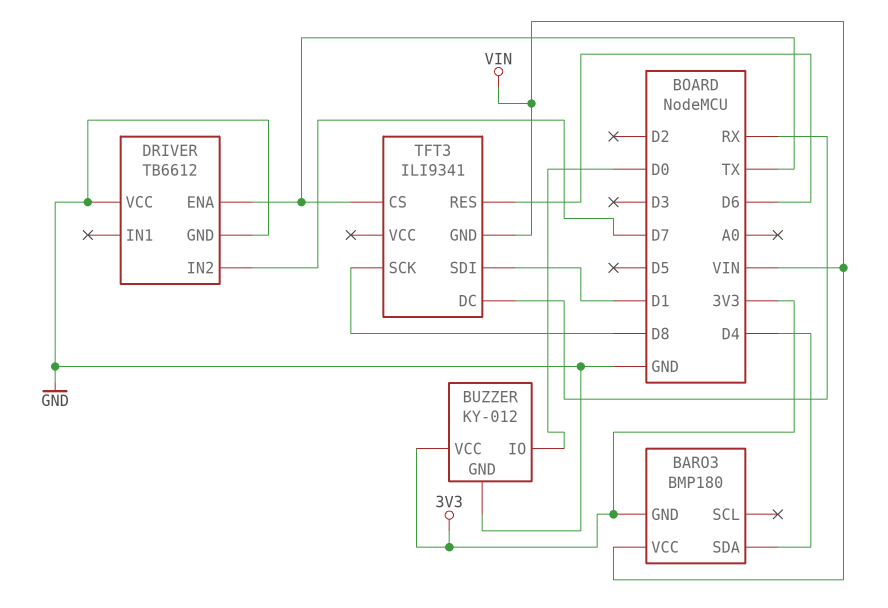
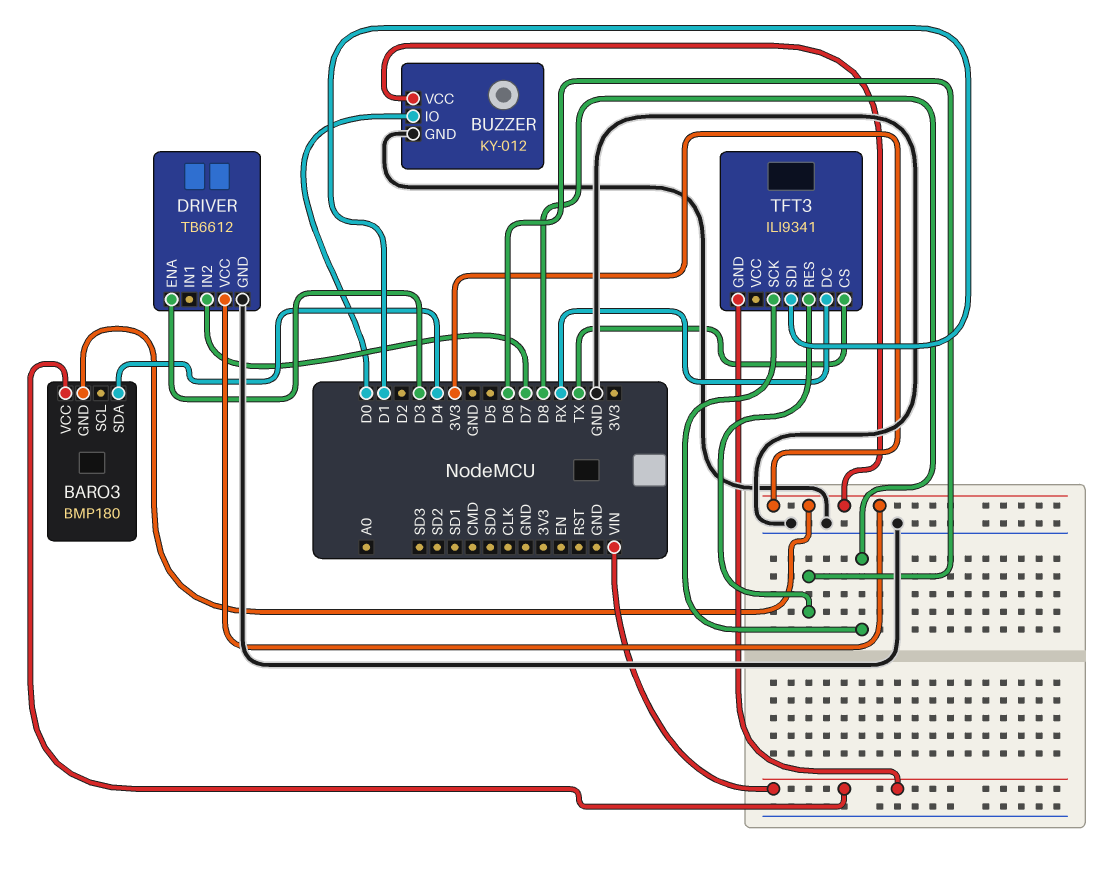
DRIVER pin ENA: TX -> D3
DRIVER pin VCC: GND -> 3V3

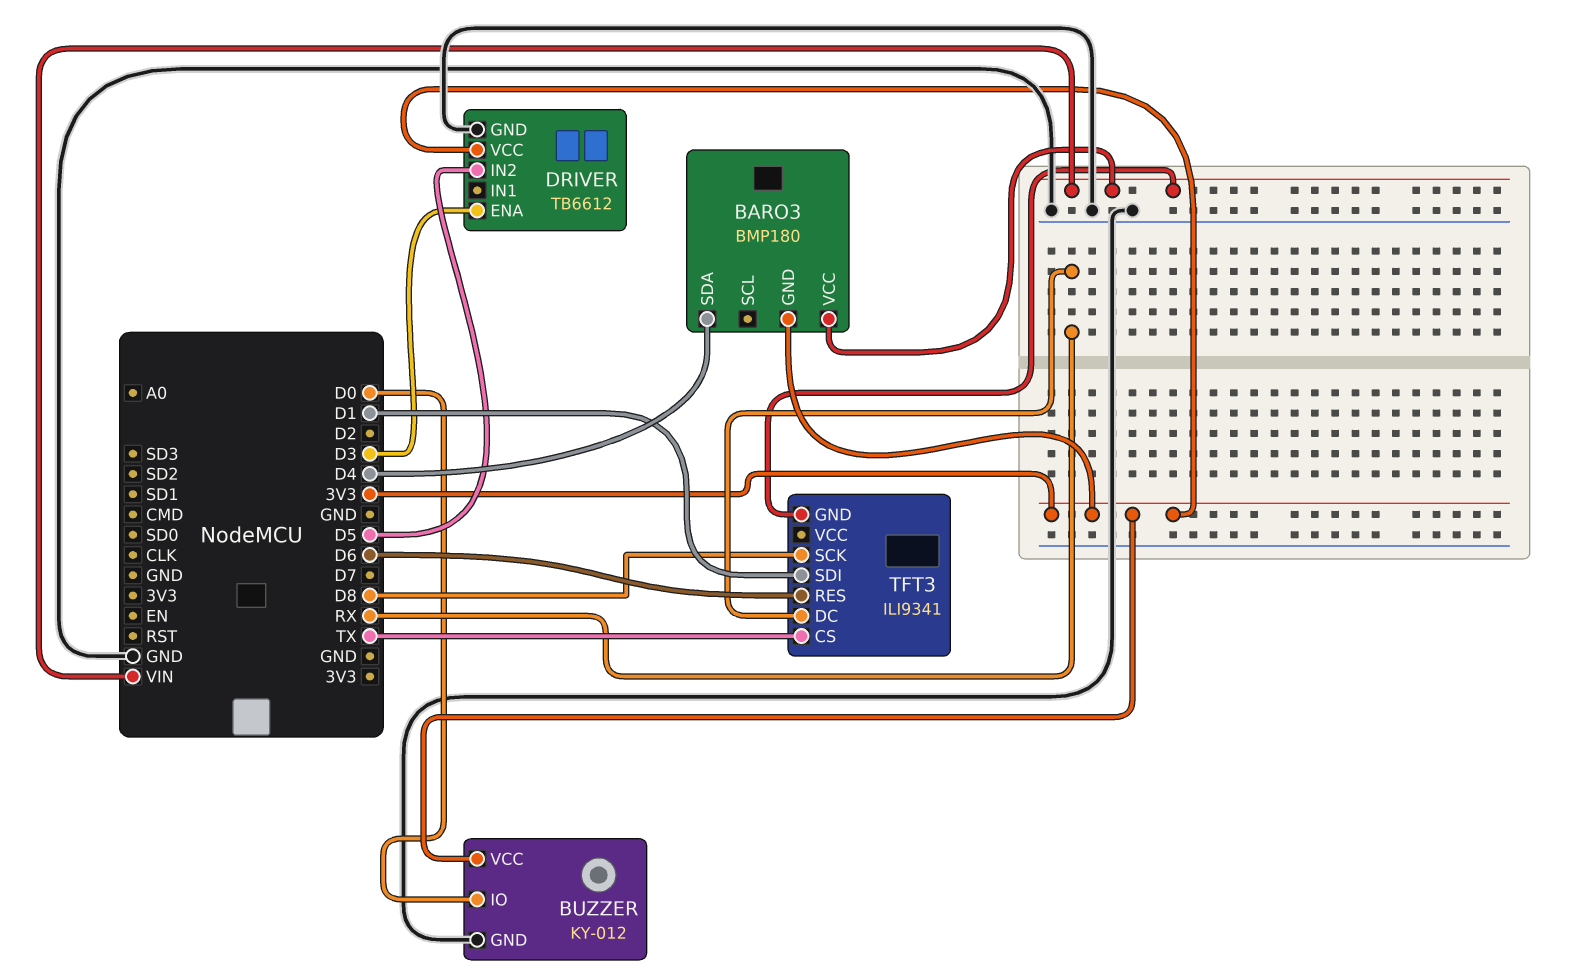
DRIVER pin IN2: D7 -> D5

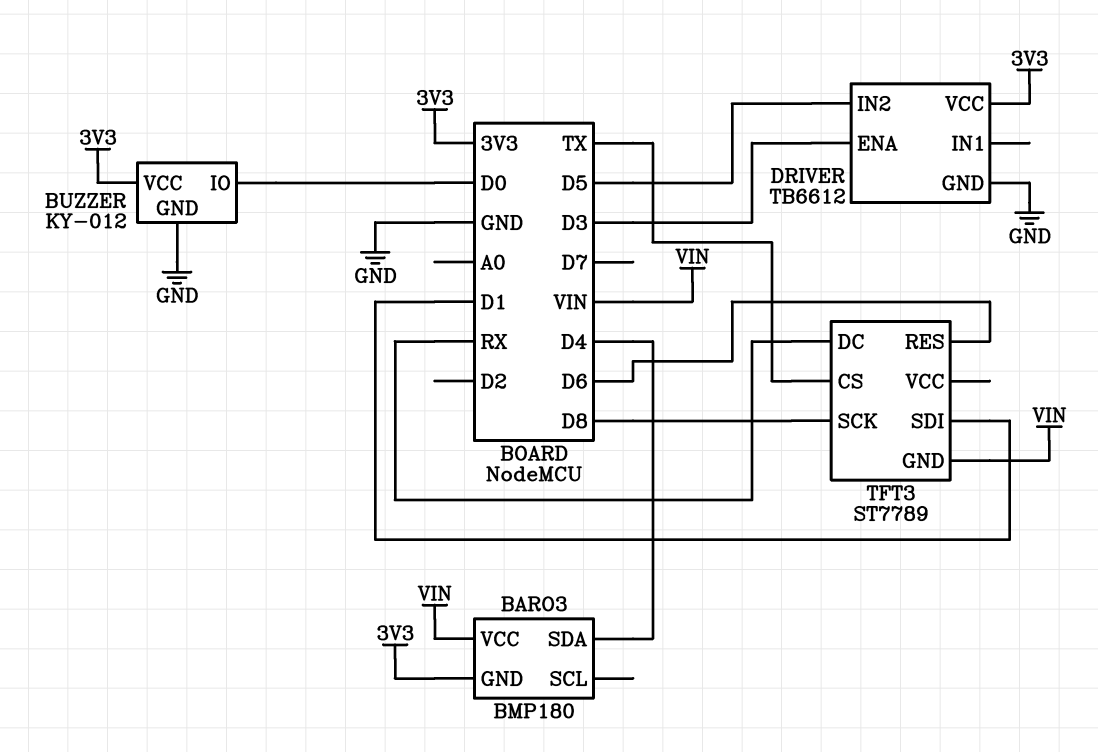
TFT3: ILI9341 -> ST7789

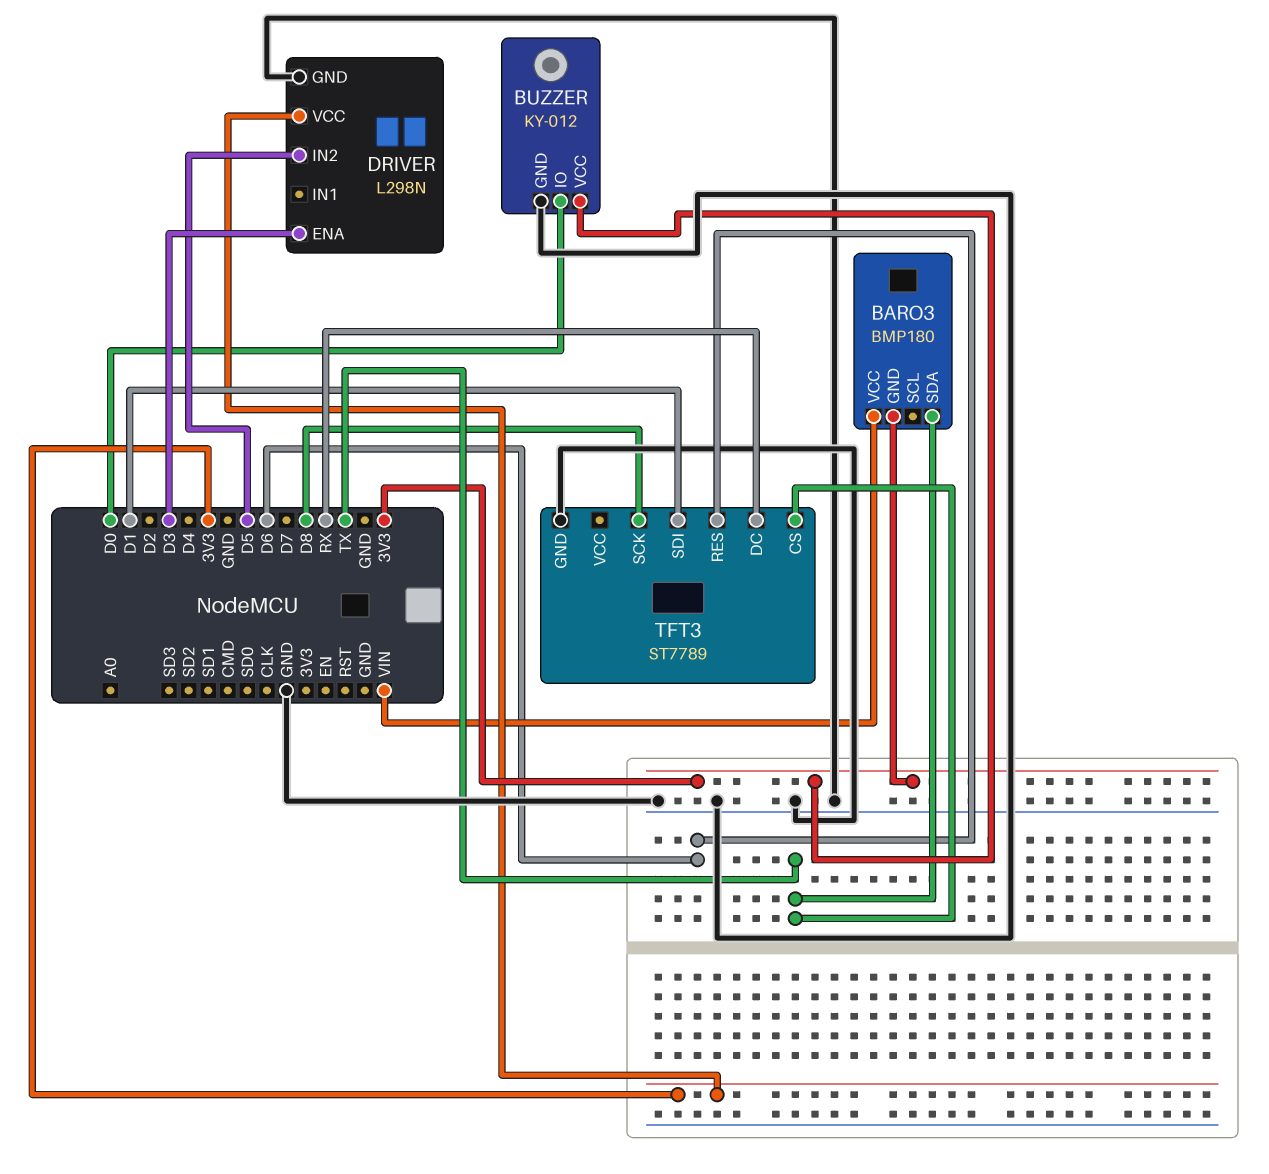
BARO3 pin SDA: D4 -> TX
DRIVER: TB6612 -> L298N
TFT3 pin GND: VIN -> GND

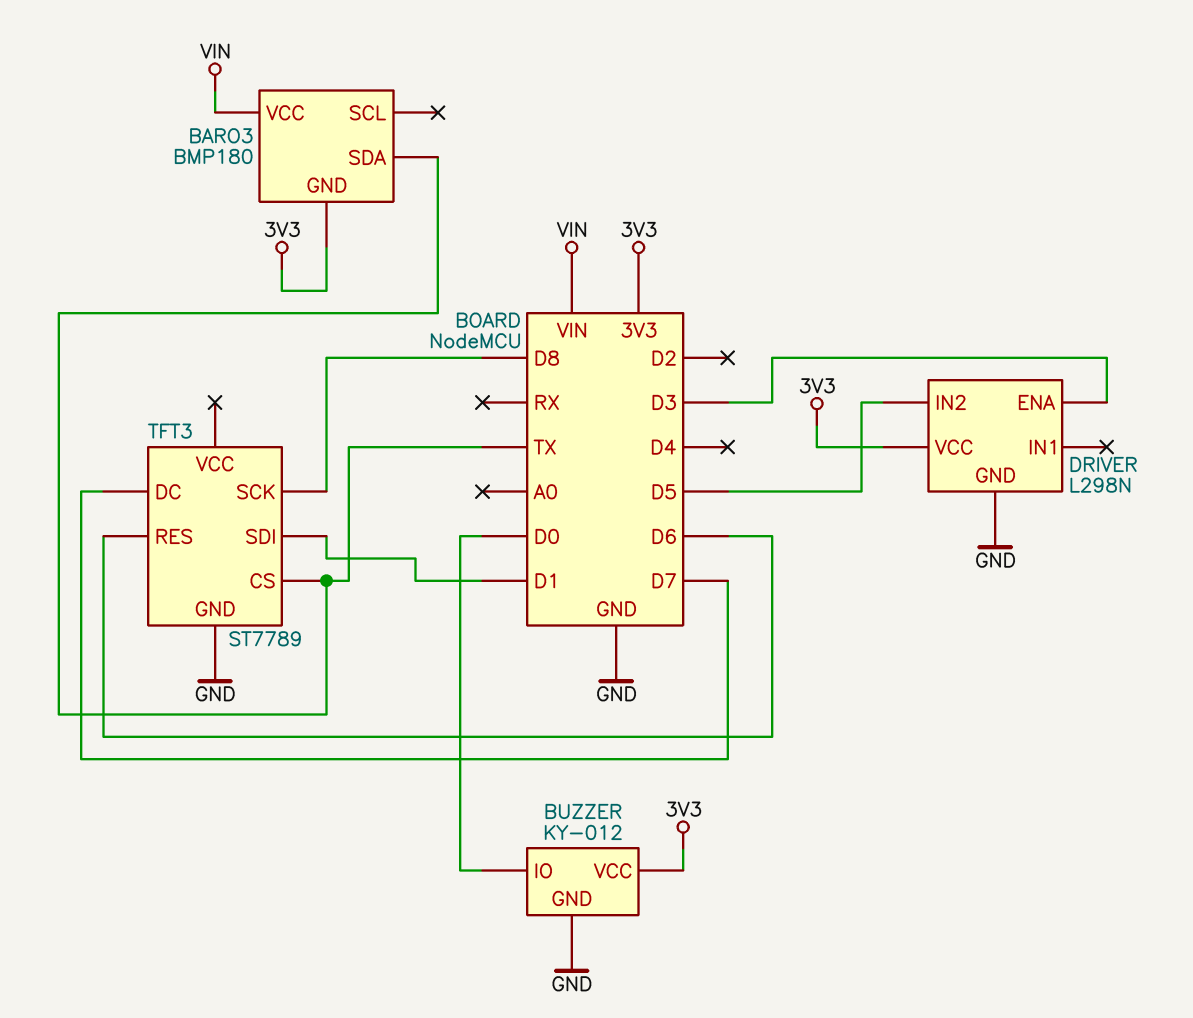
TFT3 pin DC: RX -> D7

